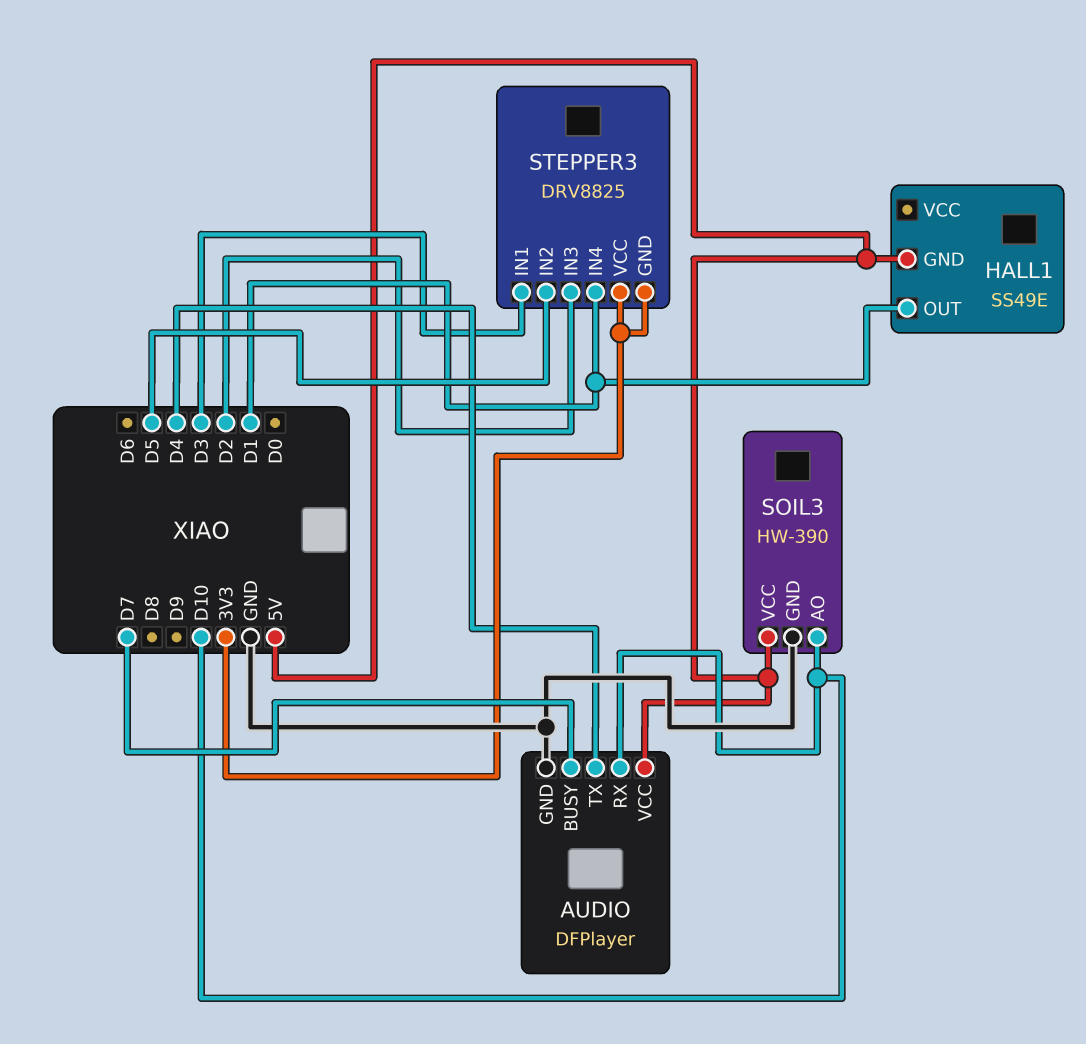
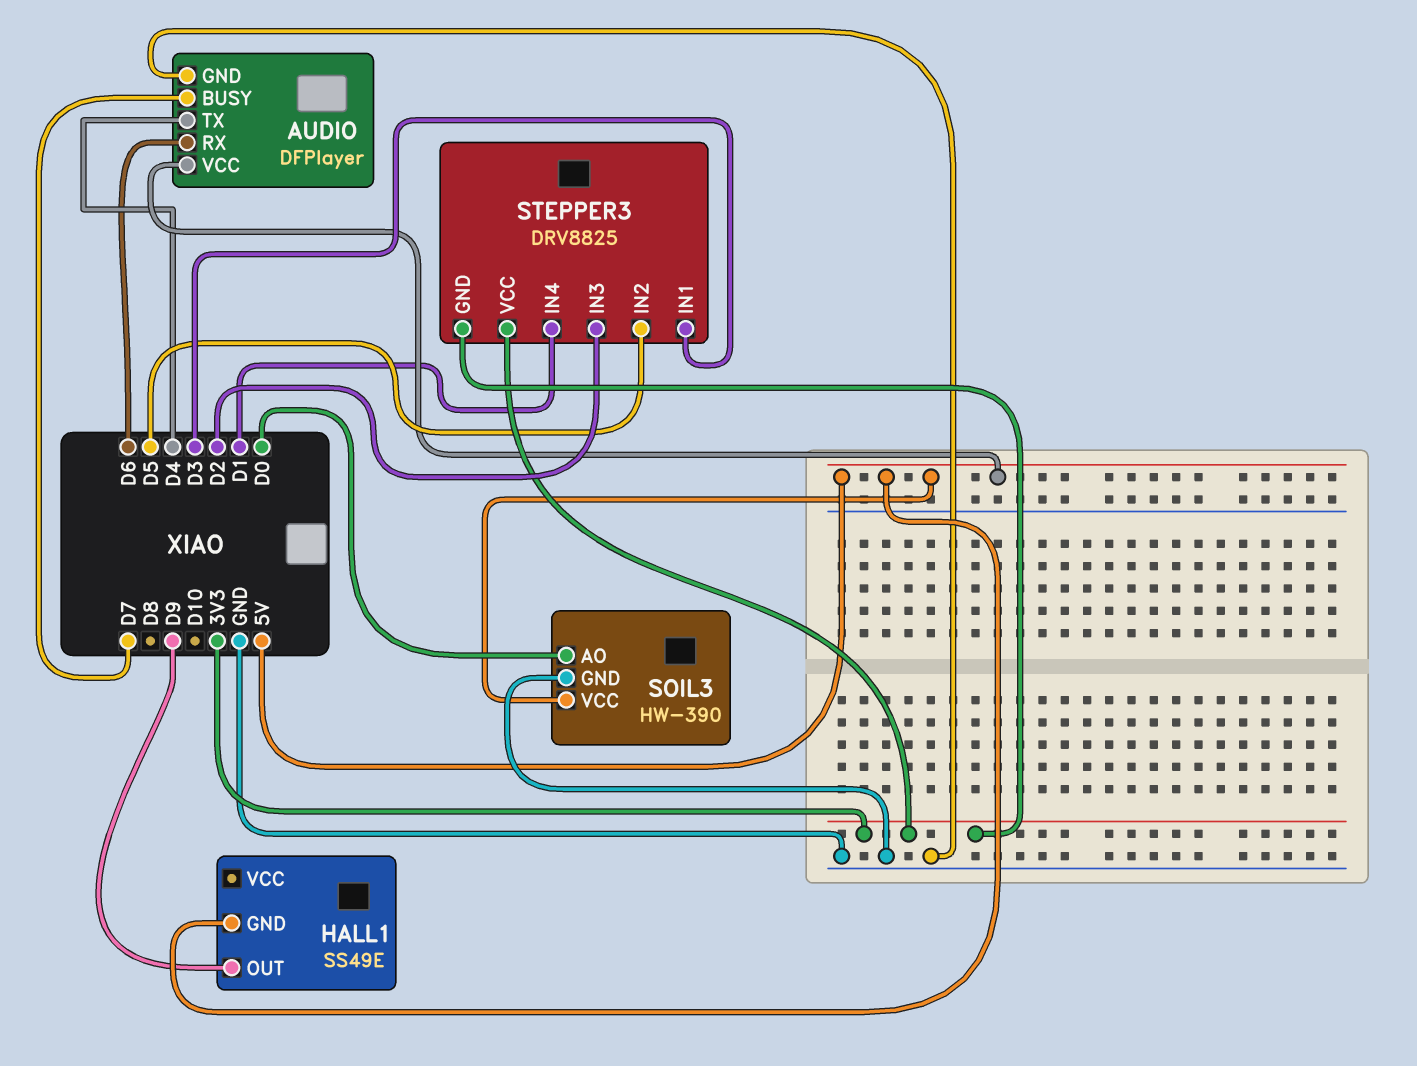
AUDIO pin RX: D10 -> D6
HALL1 pin OUT: D1 -> D9
SOIL3 pin AO: D10 -> D0

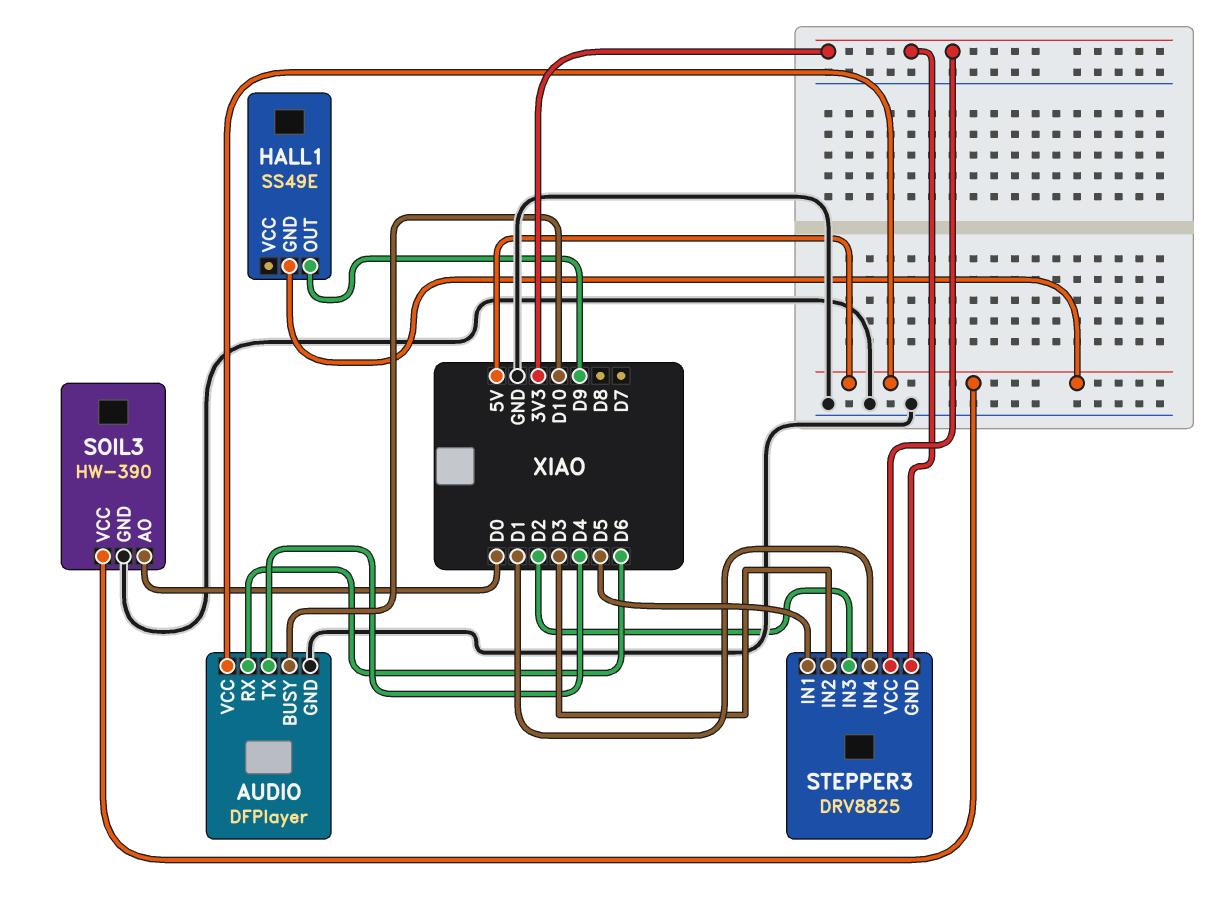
AUDIO pin BUSY: D7 -> D10
STEPPER3 pin IN1: D3 -> D5
STEPPER3 pin IN2: D5 -> D3

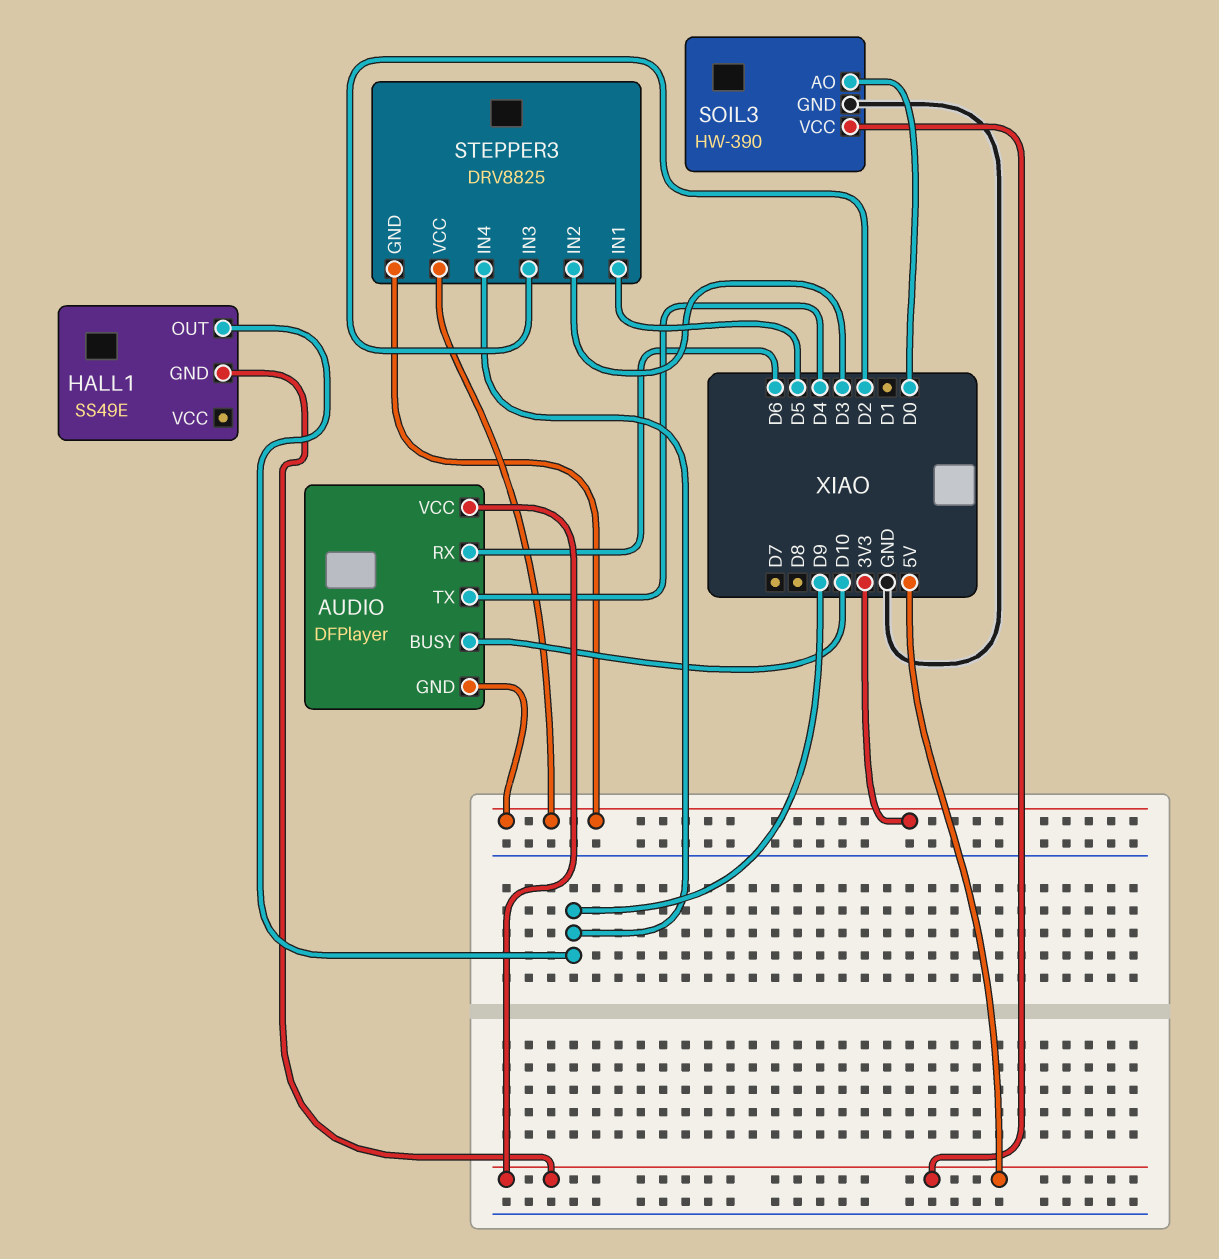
AUDIO pin GND: GND -> 3V3
STEPPER3 pin IN4: D1 -> D9

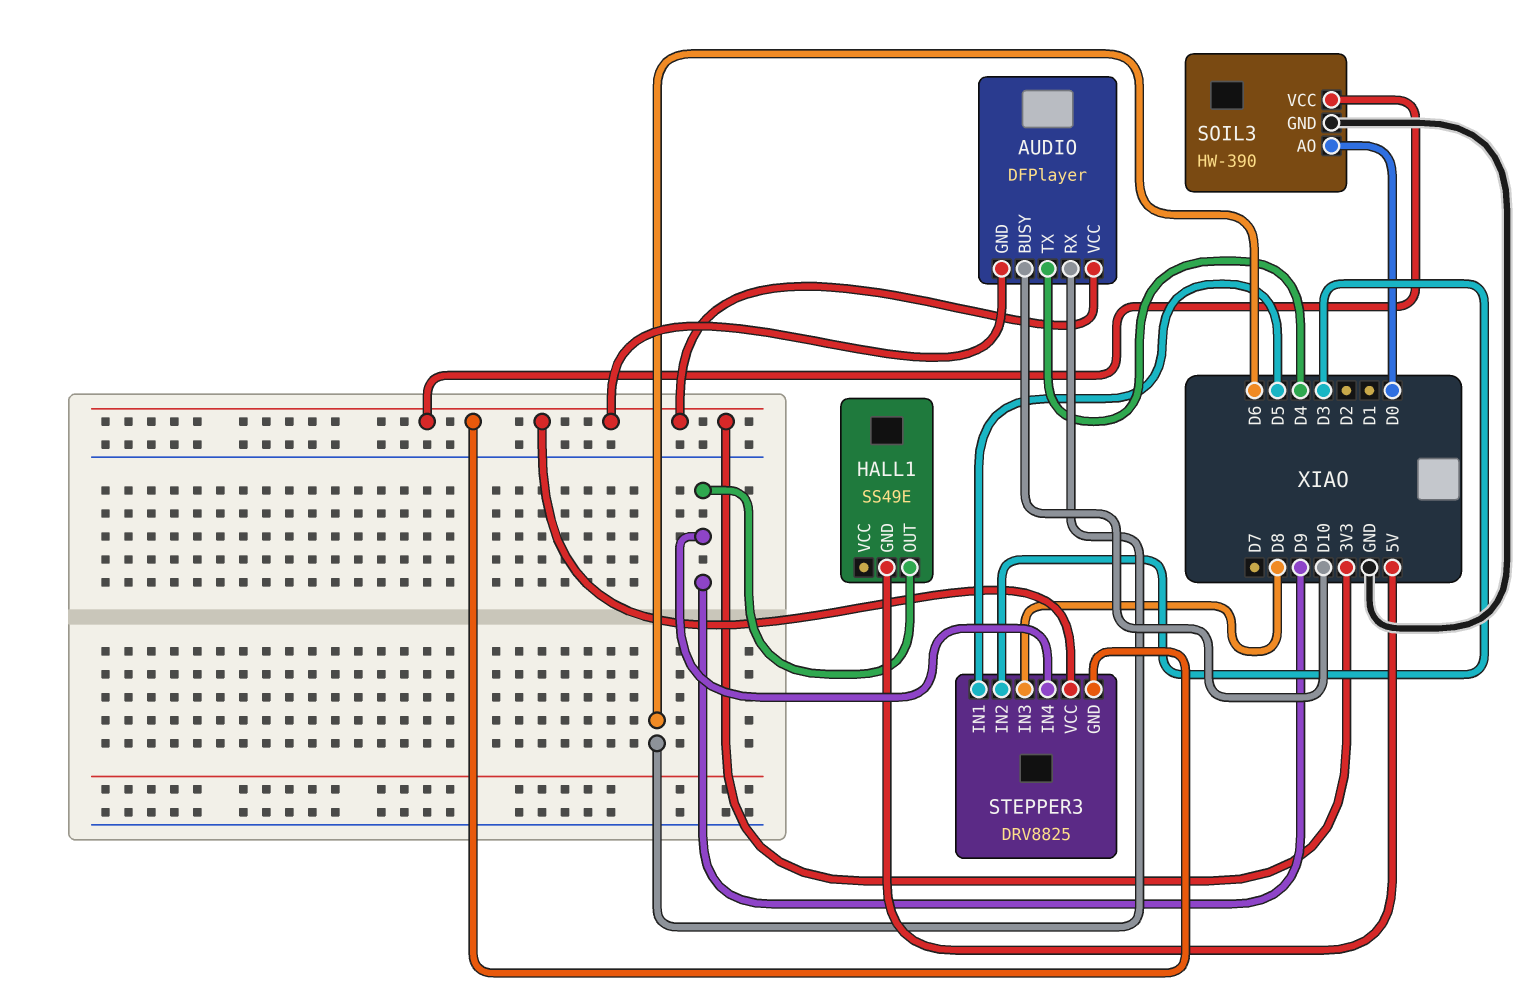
AUDIO pin VCC: 5V -> 3V3
SOIL3 pin VCC: 5V -> 3V3
STEPPER3 pin IN3: D2 -> D8

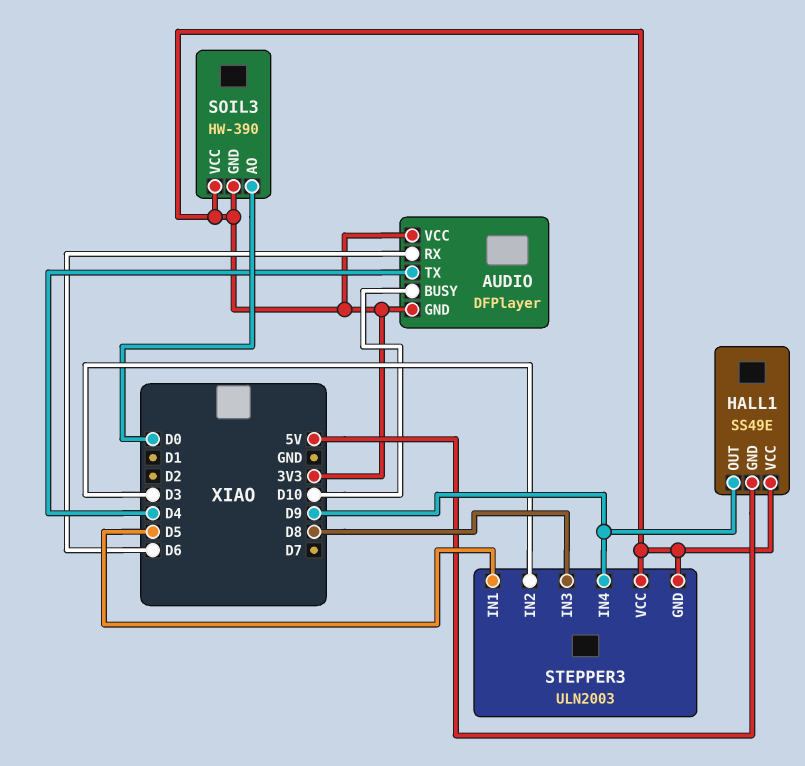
HALL1 pin VCC: none -> 3V3
SOIL3 pin GND: GND -> 3V3
STEPPER3: DRV8825 -> ULN2003

